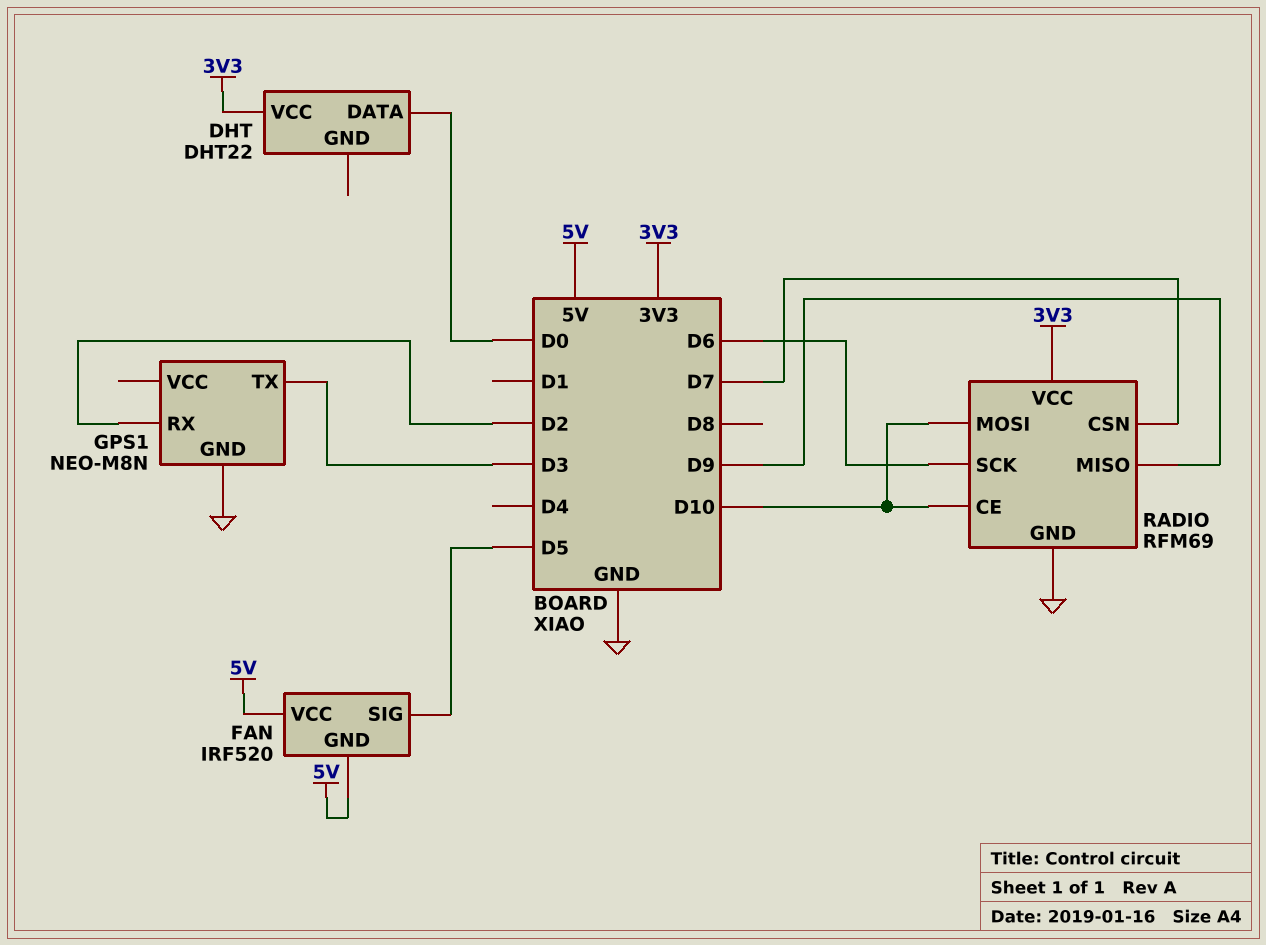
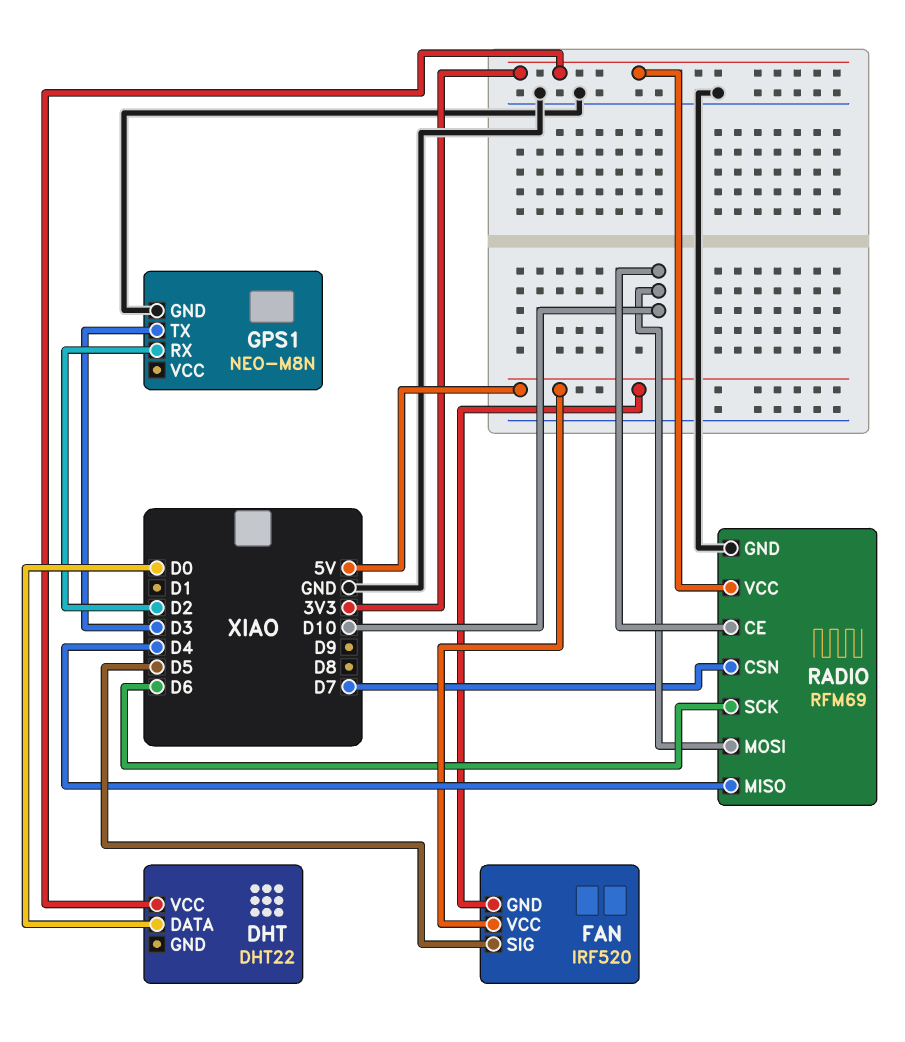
RADIO pin MISO: D9 -> D4

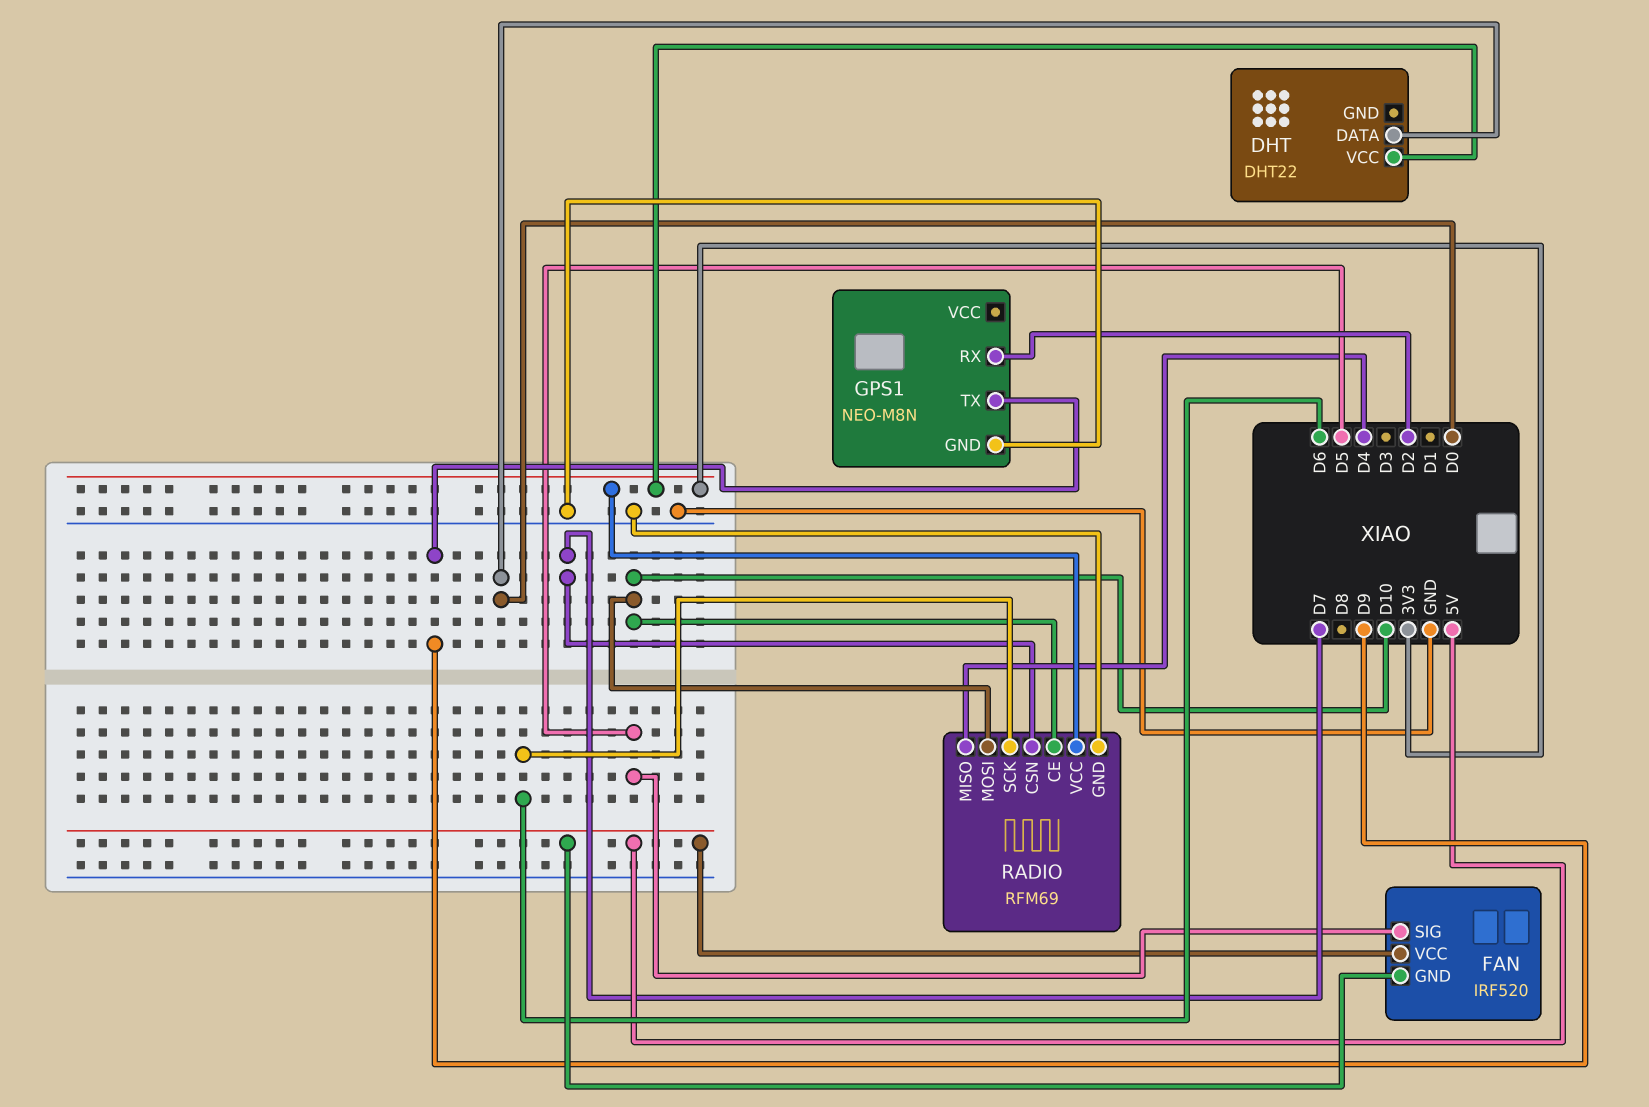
GPS1 pin TX: D3 -> D9

